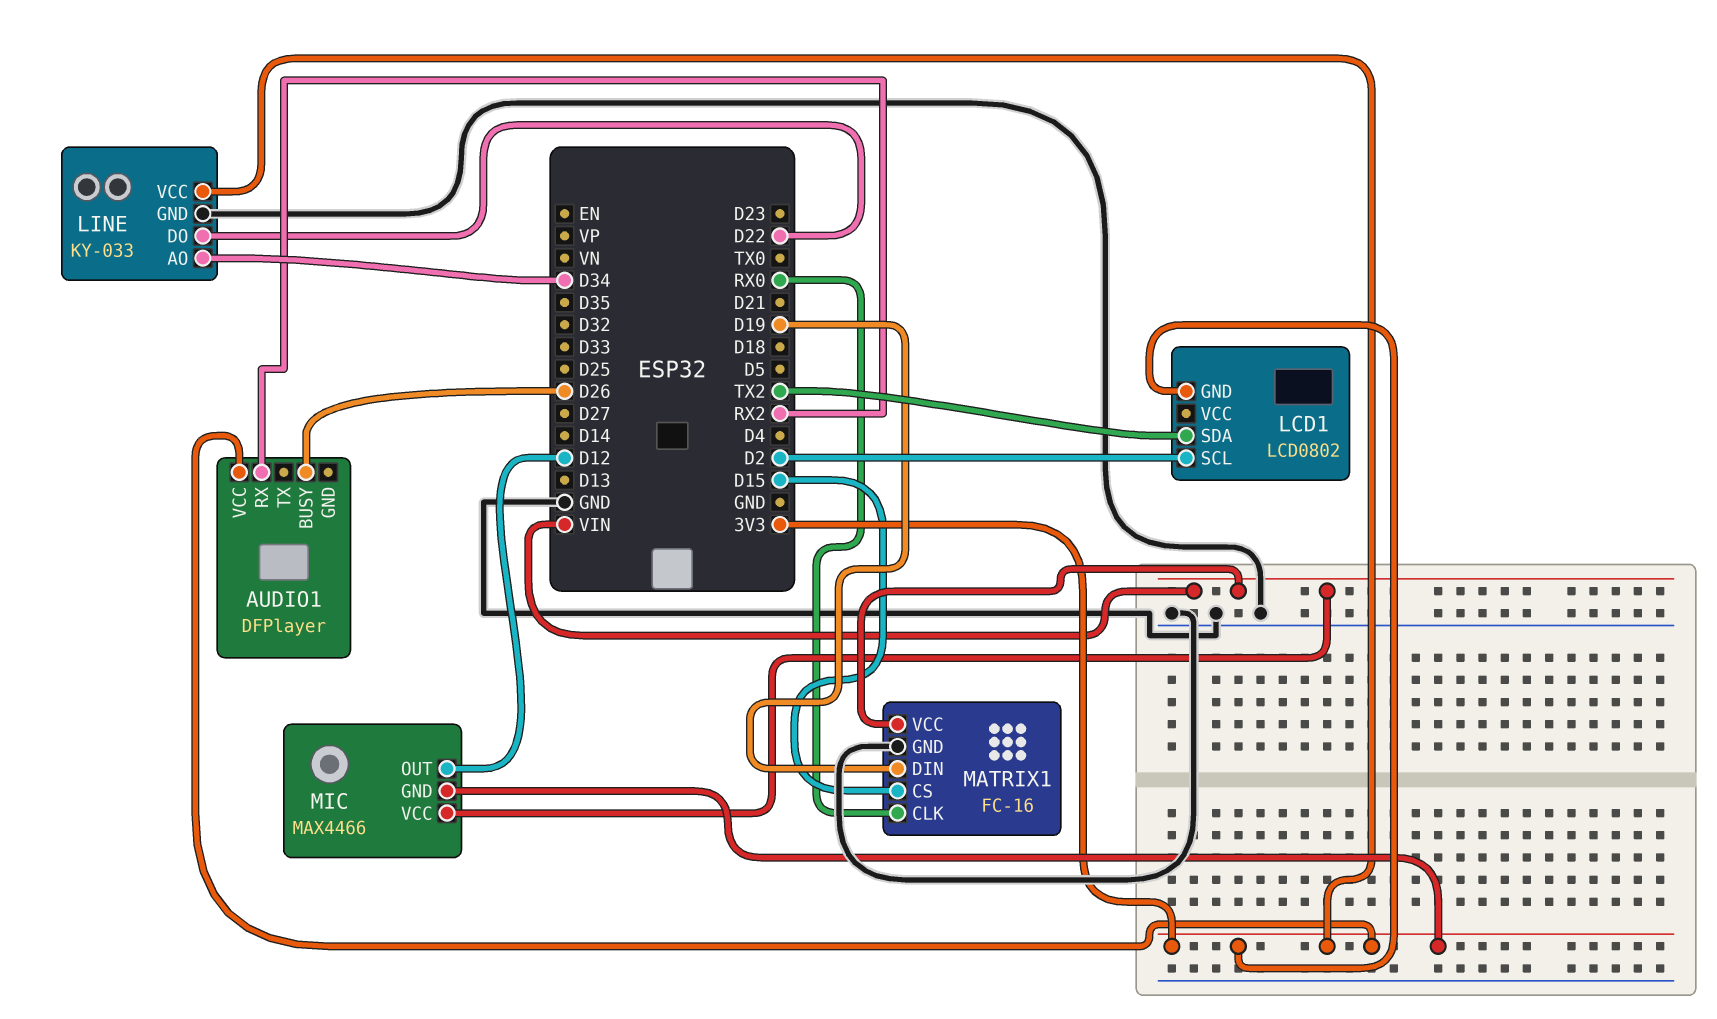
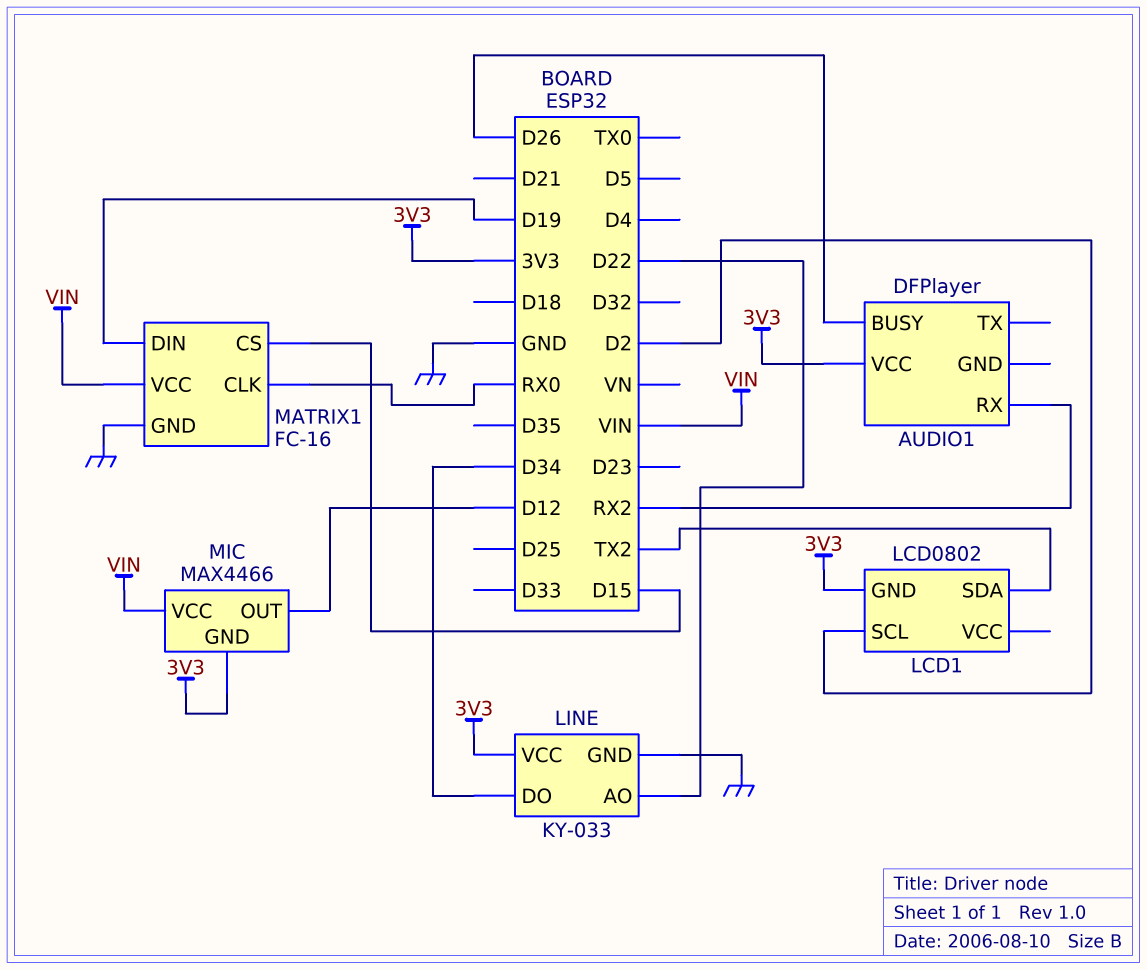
LINE pin AO: D34 -> D22
LINE pin DO: D22 -> D34

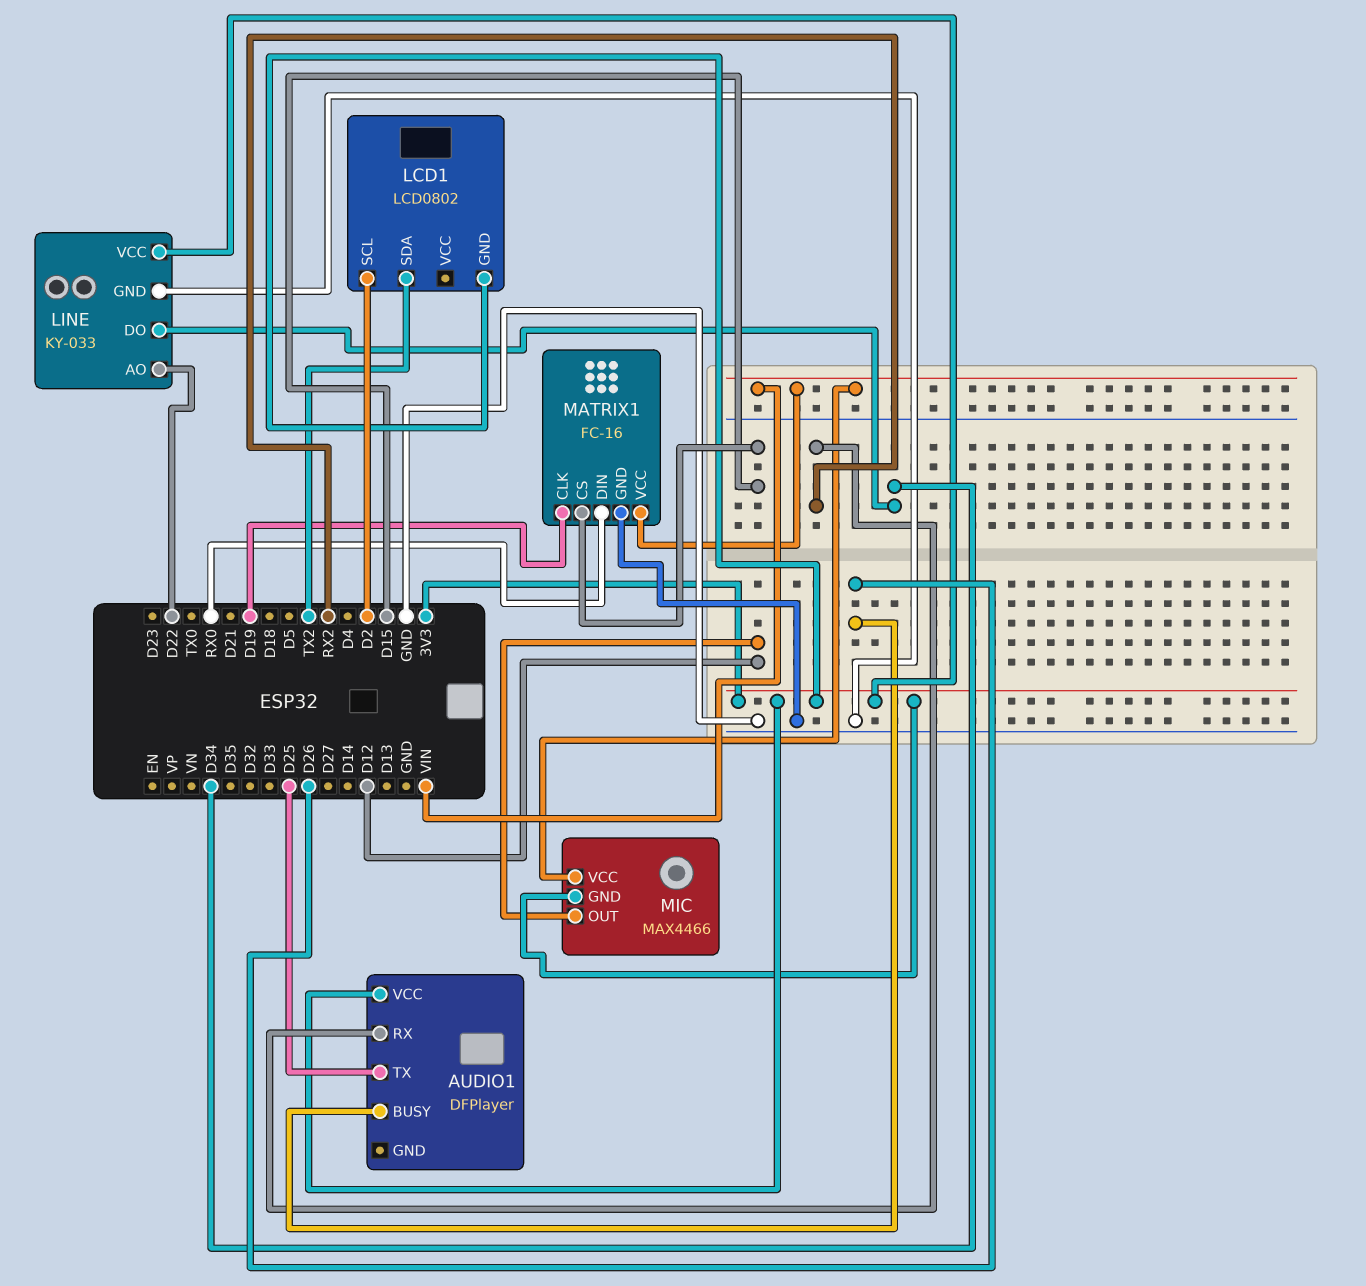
AUDIO1 pin TX: none -> D25
MATRIX1 pin CLK: RX0 -> D19
MATRIX1 pin DIN: D19 -> RX0

